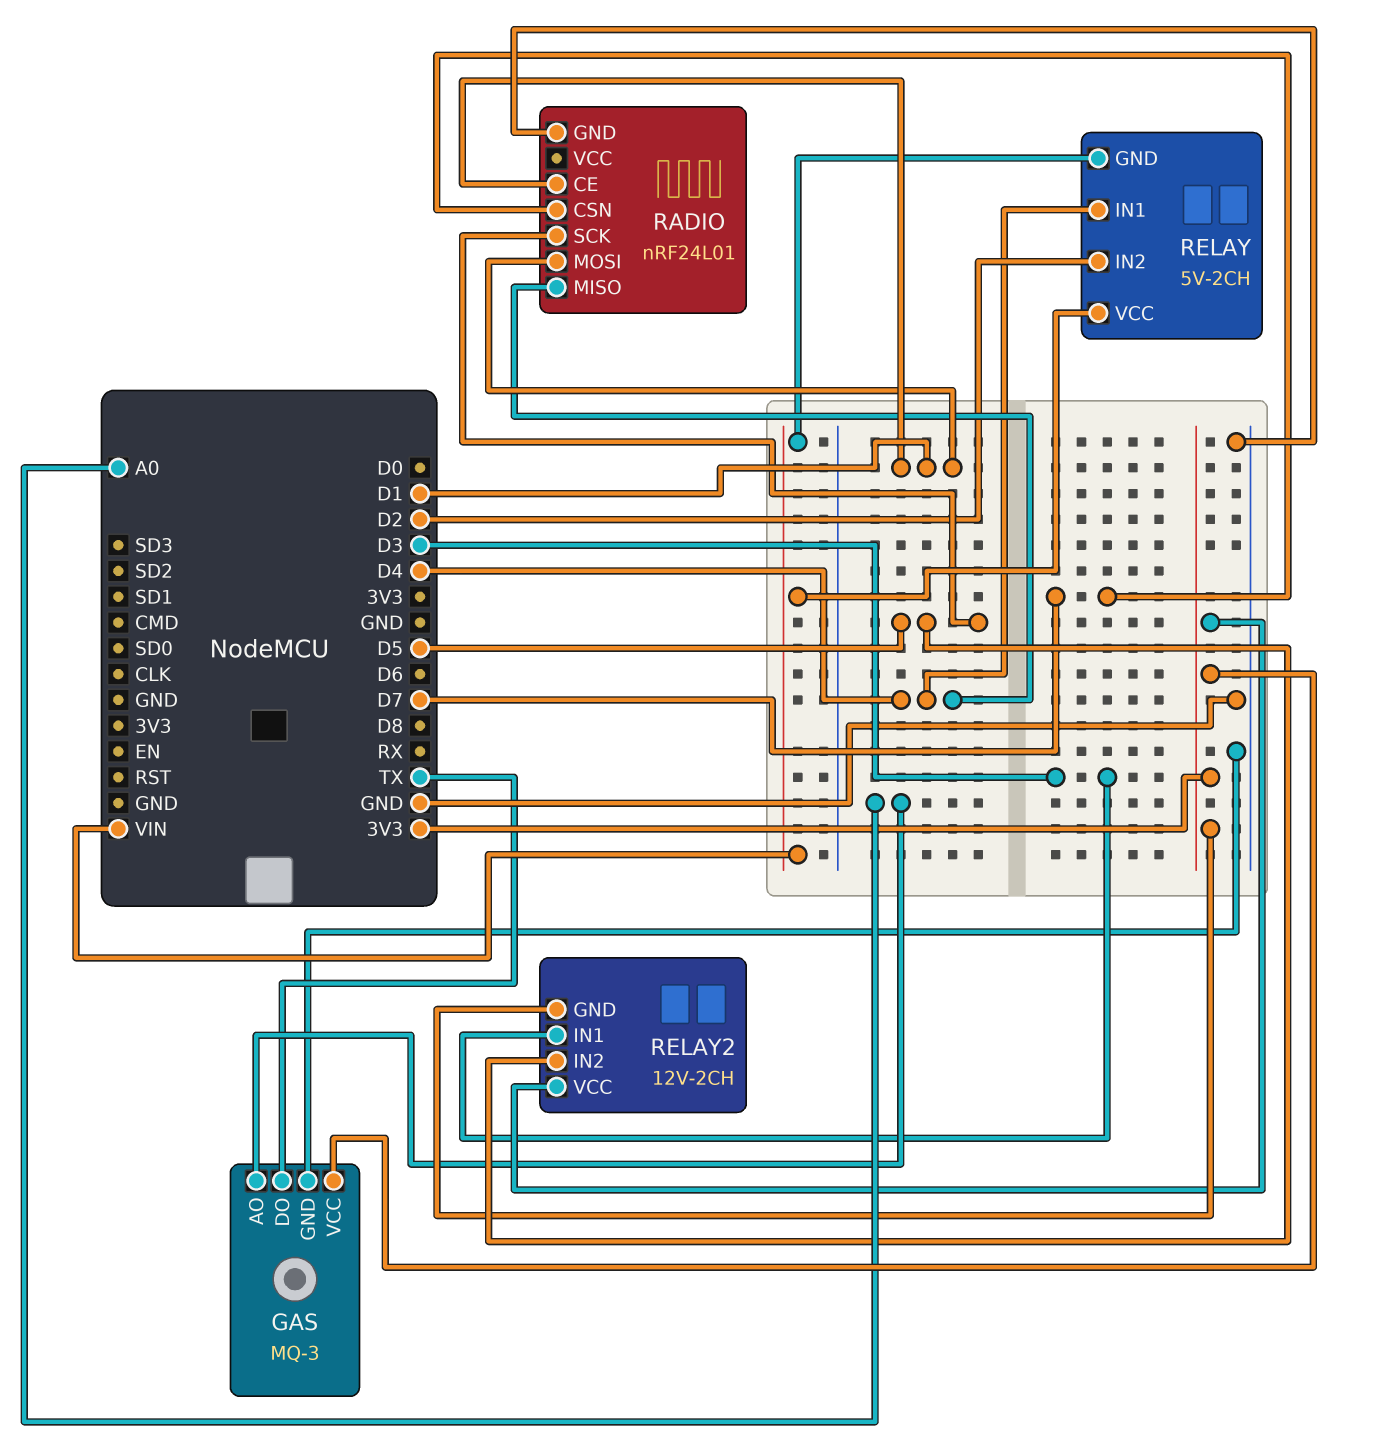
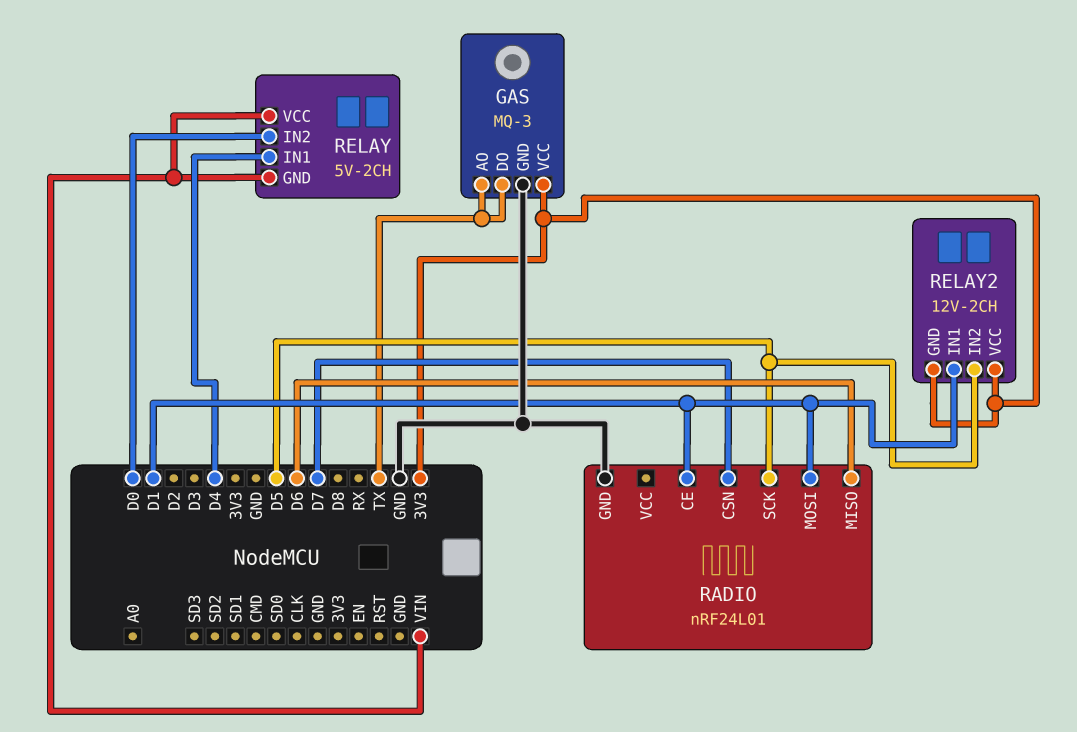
GAS pin AO: A0 -> TX
RADIO pin MISO: D4 -> D6
RELAY pin IN2: D2 -> D0
RELAY2 pin IN1: D3 -> D1

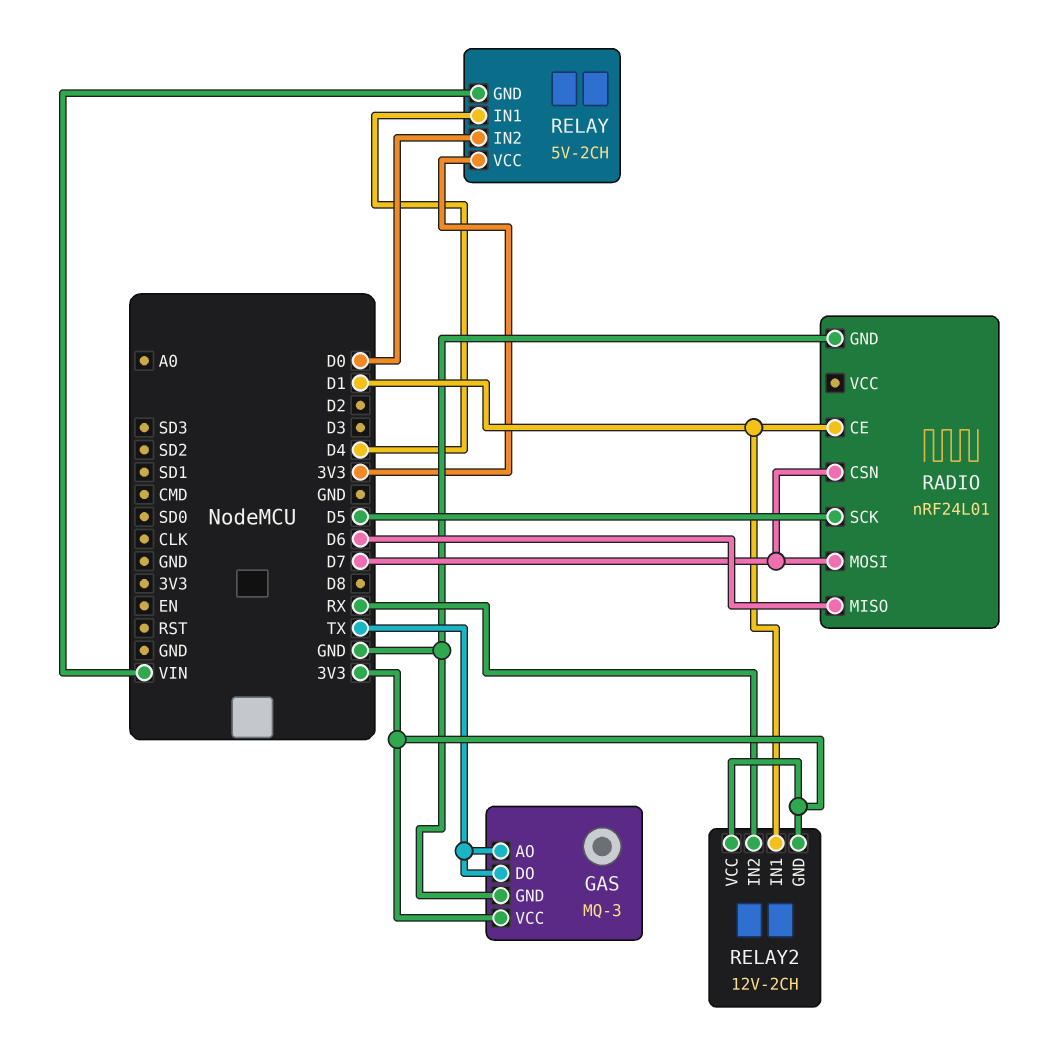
RADIO pin MOSI: D1 -> D7
RELAY pin VCC: VIN -> 3V3
RELAY2 pin IN2: D5 -> RX

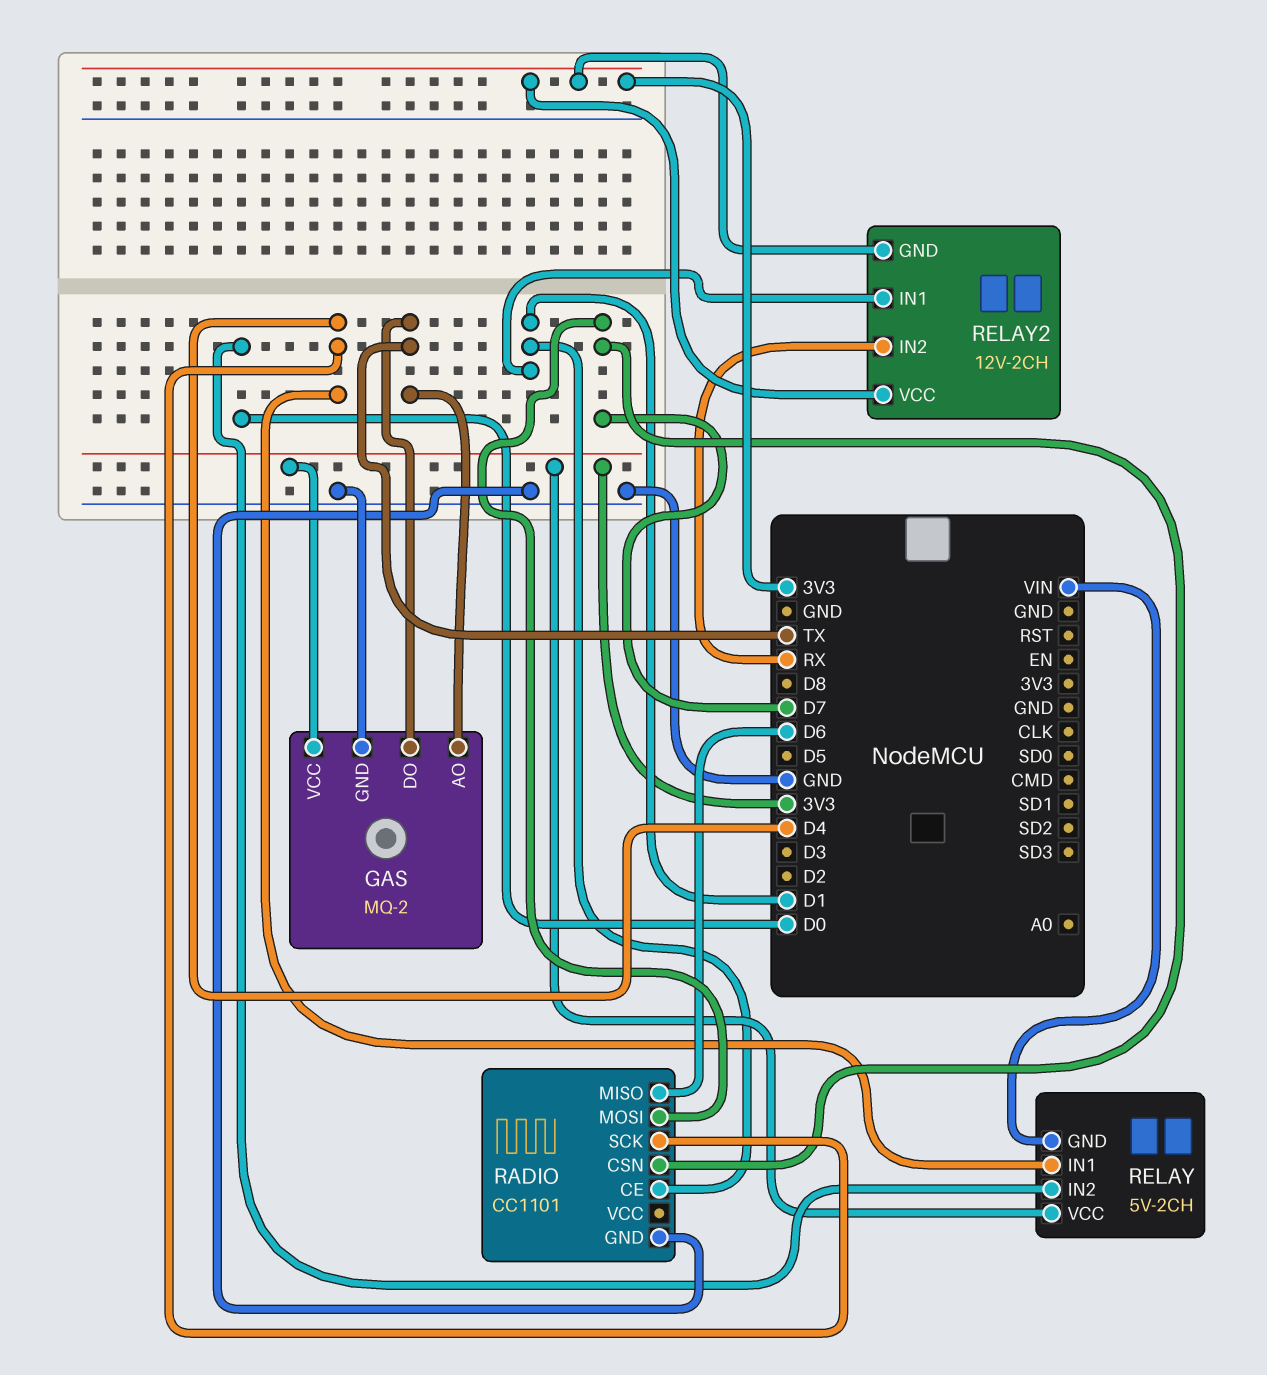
GAS: MQ-3 -> MQ-2
RADIO: nRF24L01 -> CC1101
RADIO pin SCK: D5 -> D4

